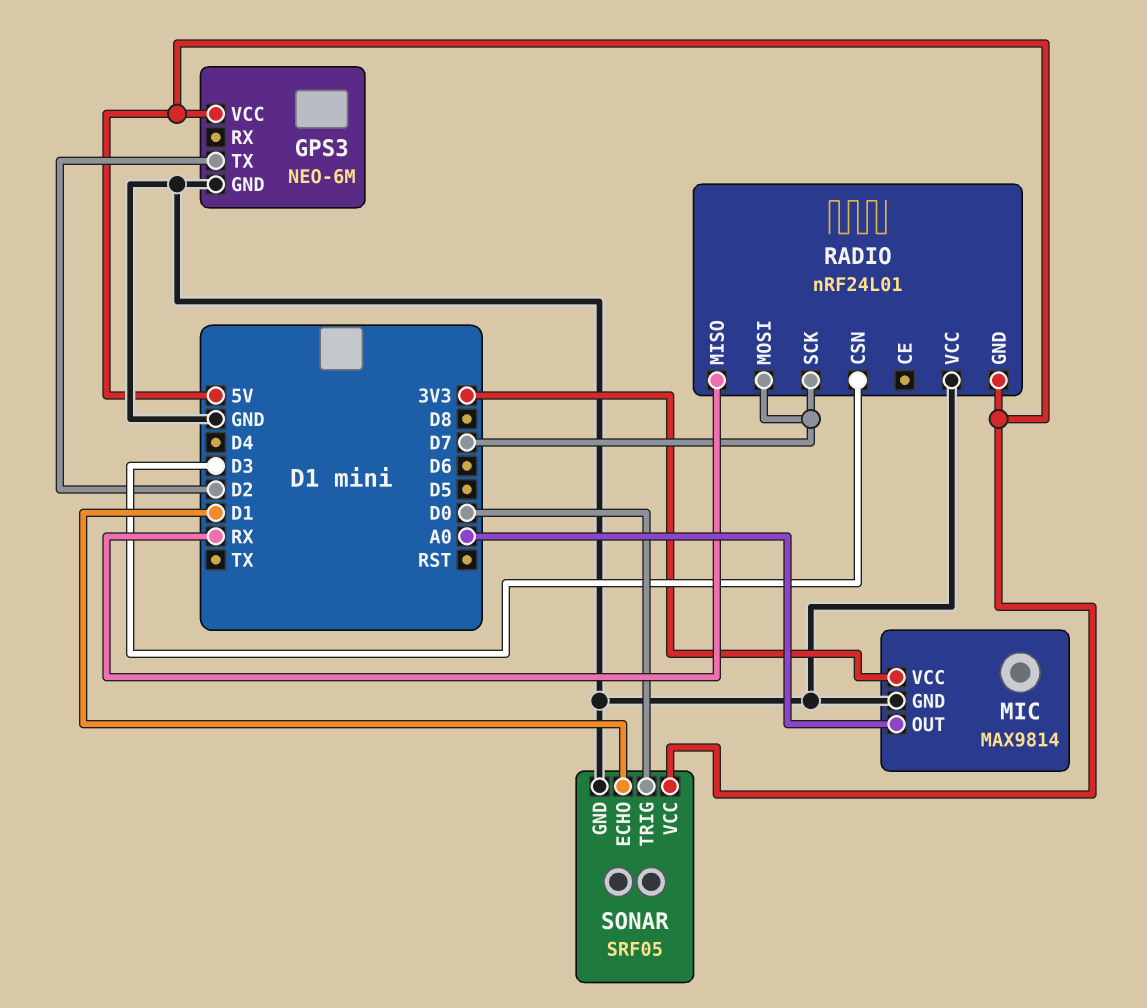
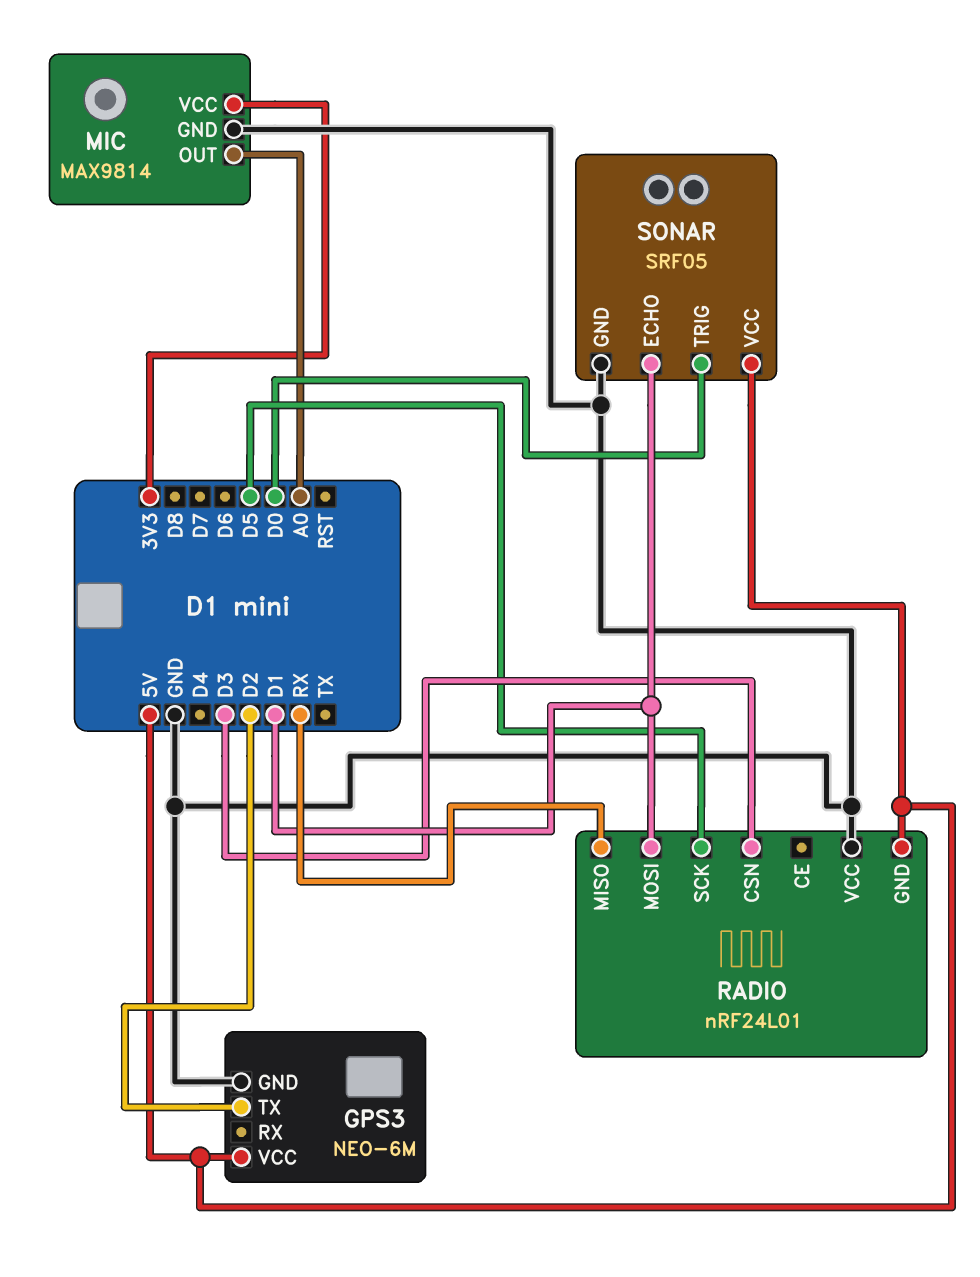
RADIO pin MOSI: D7 -> D1
RADIO pin SCK: D7 -> D5

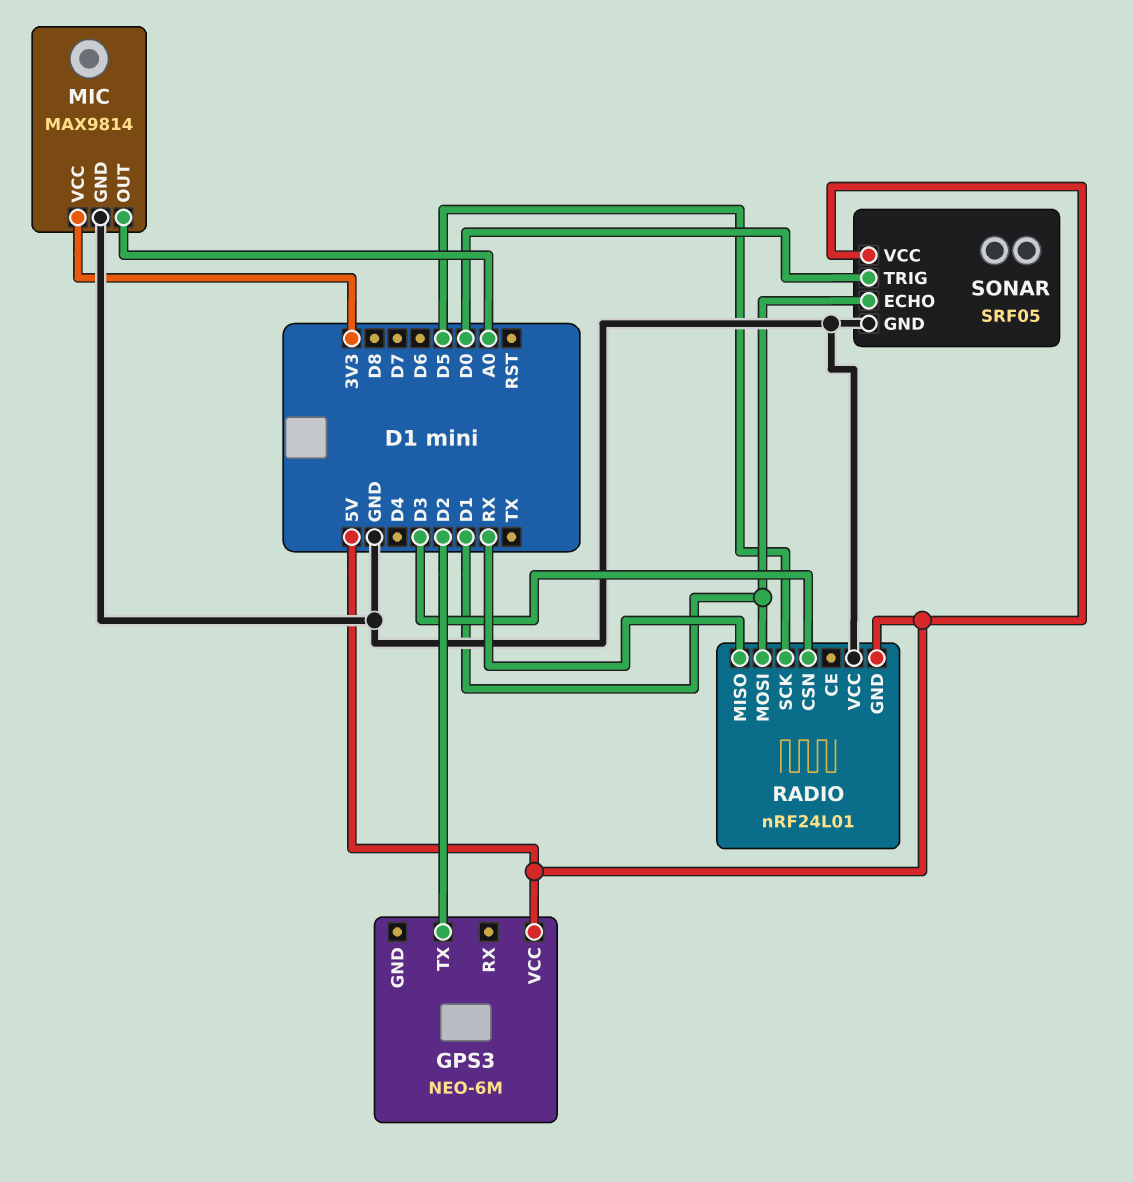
GPS3 pin GND: GND -> none

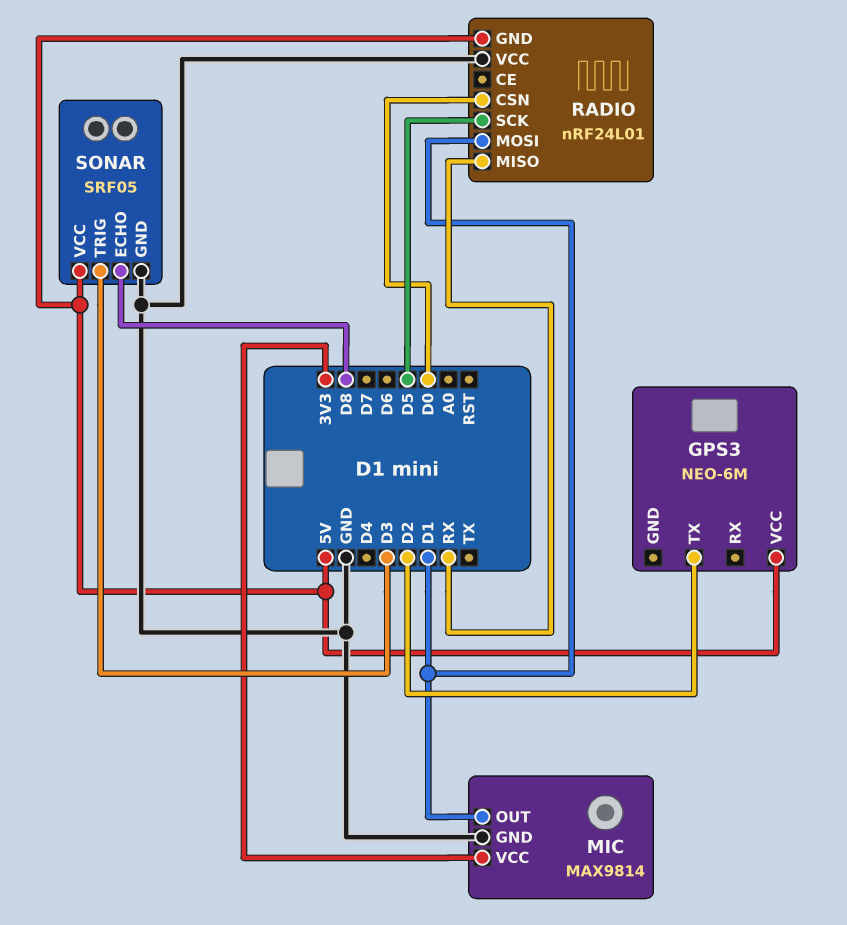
MIC pin OUT: A0 -> D1
RADIO pin CSN: D3 -> D0
SONAR pin ECHO: D1 -> D8
SONAR pin TRIG: D0 -> D3

